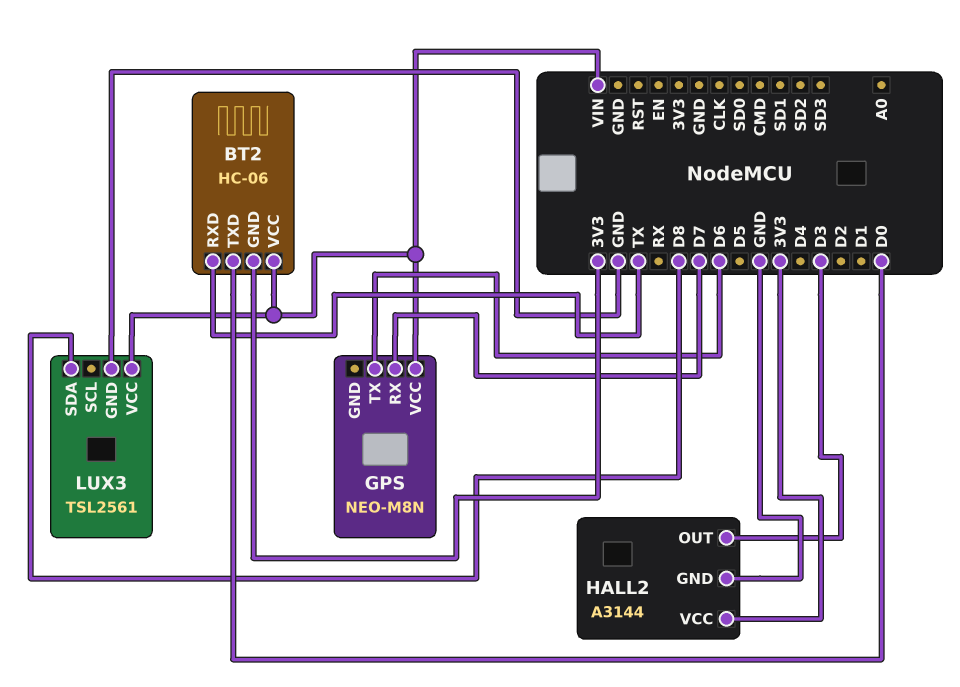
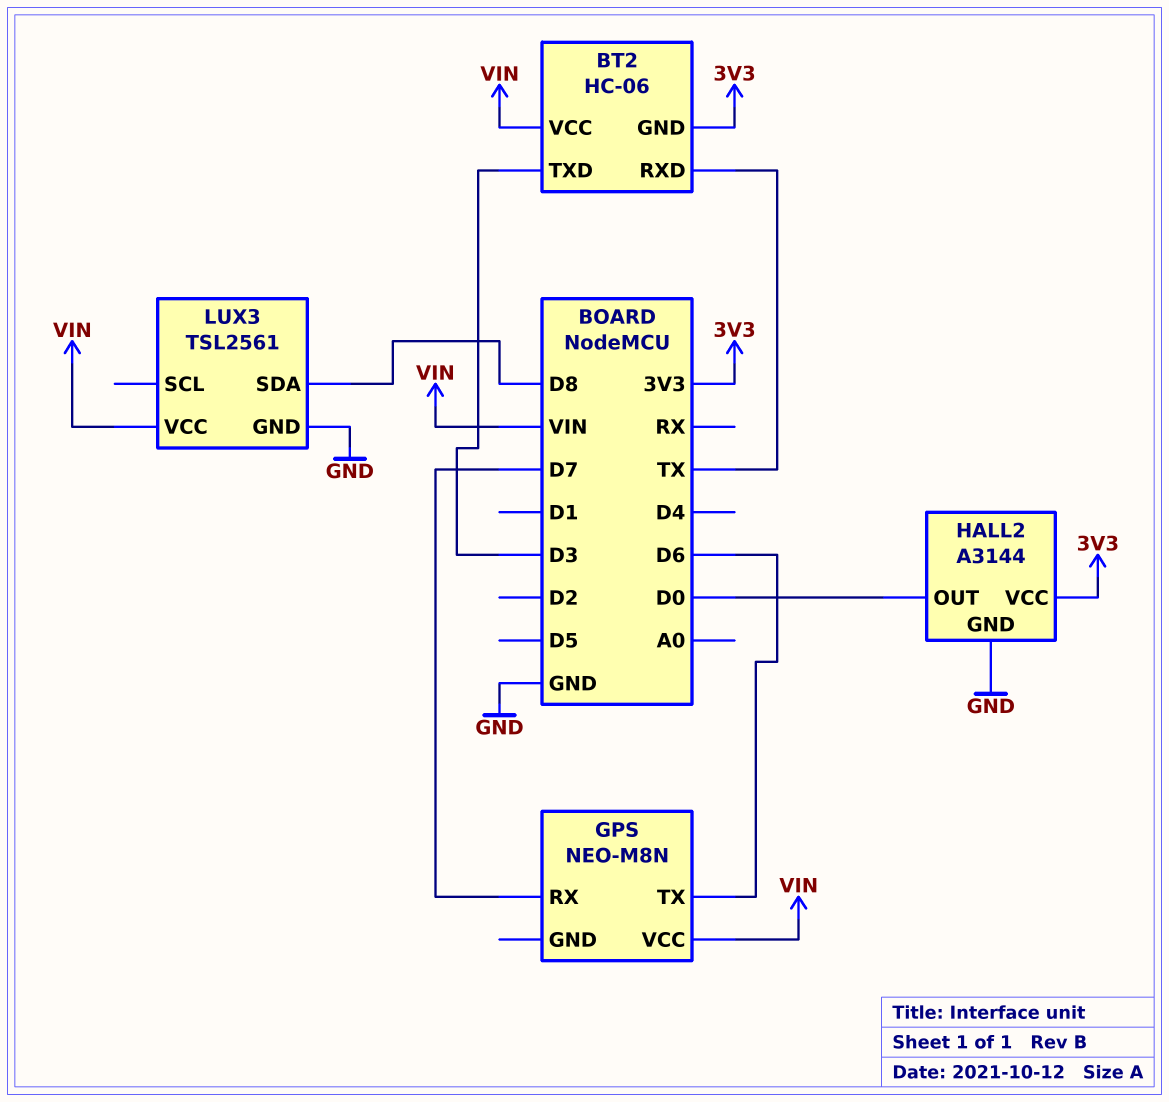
BT2 pin TXD: D0 -> D3
HALL2 pin OUT: D3 -> D0

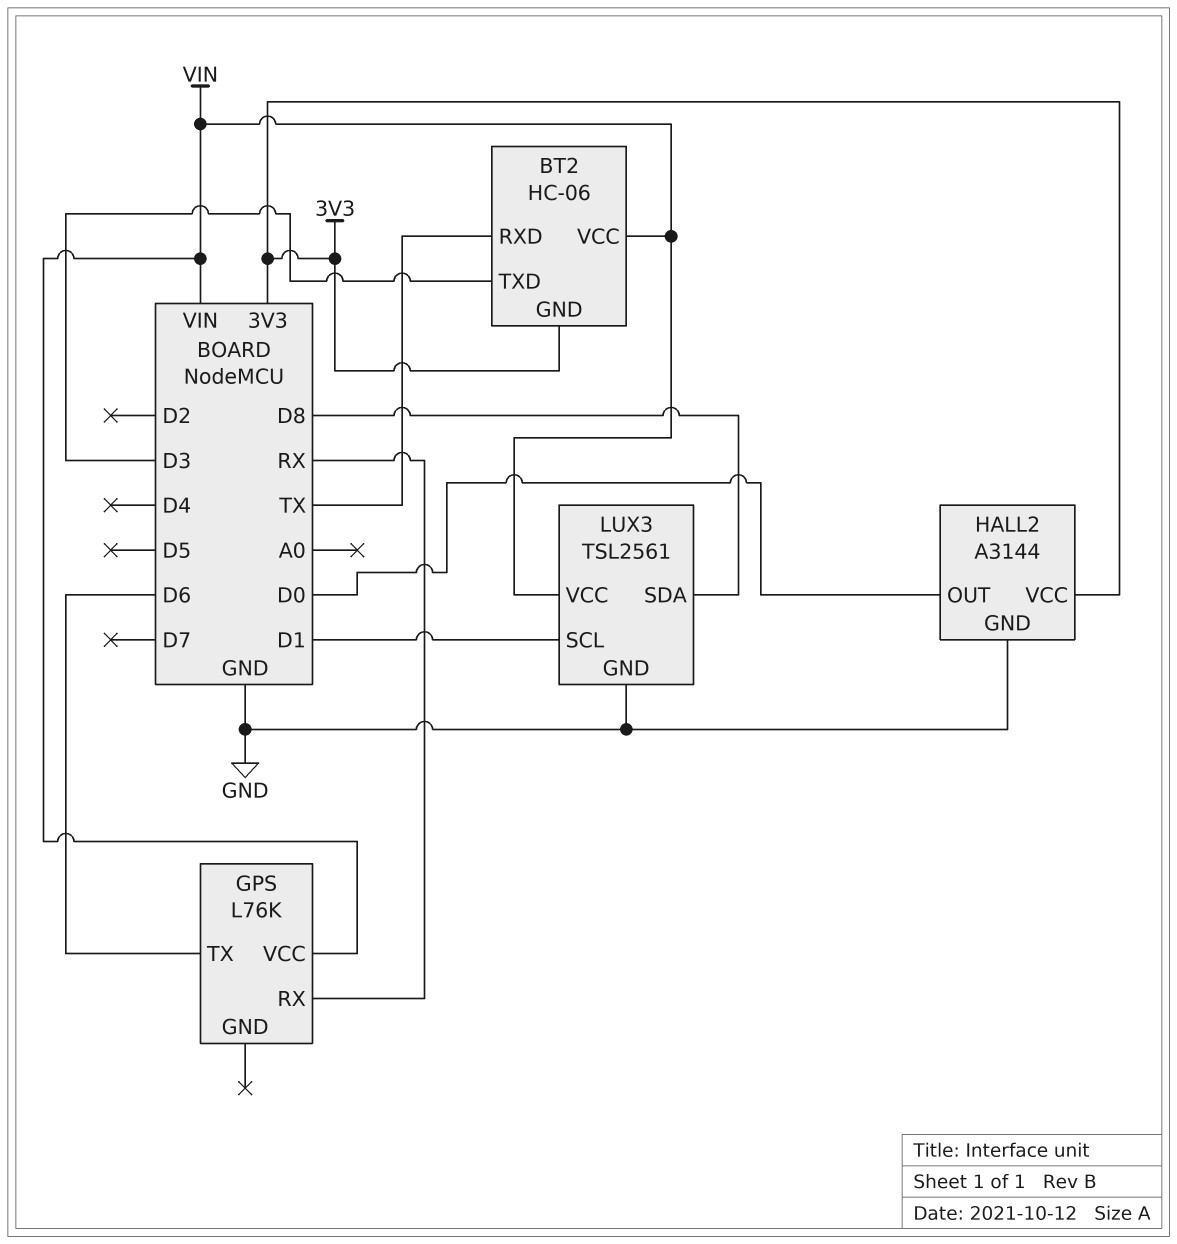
GPS: NEO-M8N -> L76K
GPS pin RX: D7 -> RX
LUX3 pin SCL: none -> D1

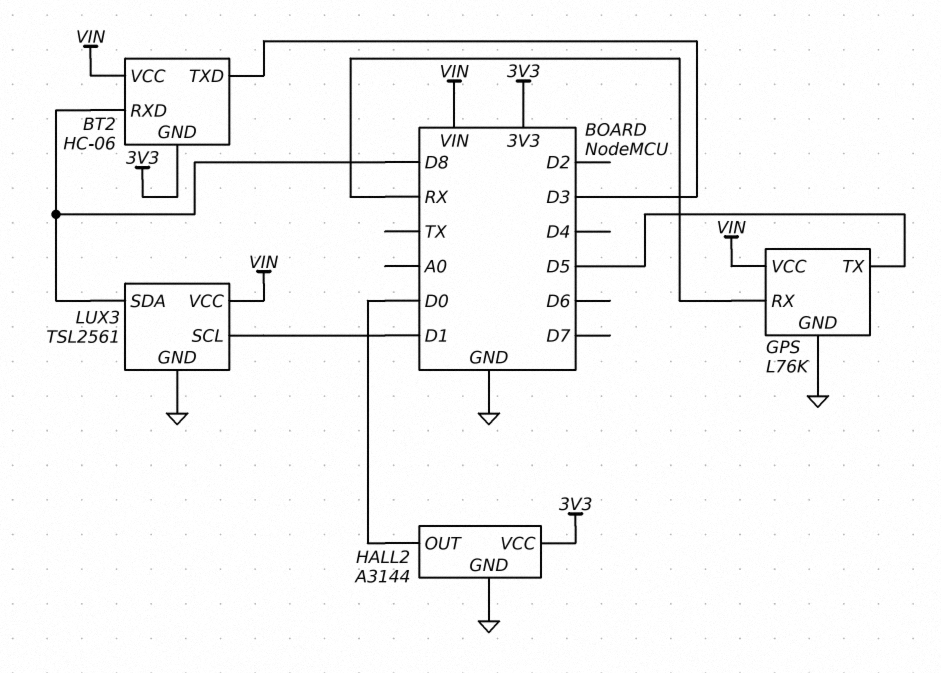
BT2 pin RXD: TX -> D8
GPS pin GND: none -> GND
GPS pin TX: D6 -> D5

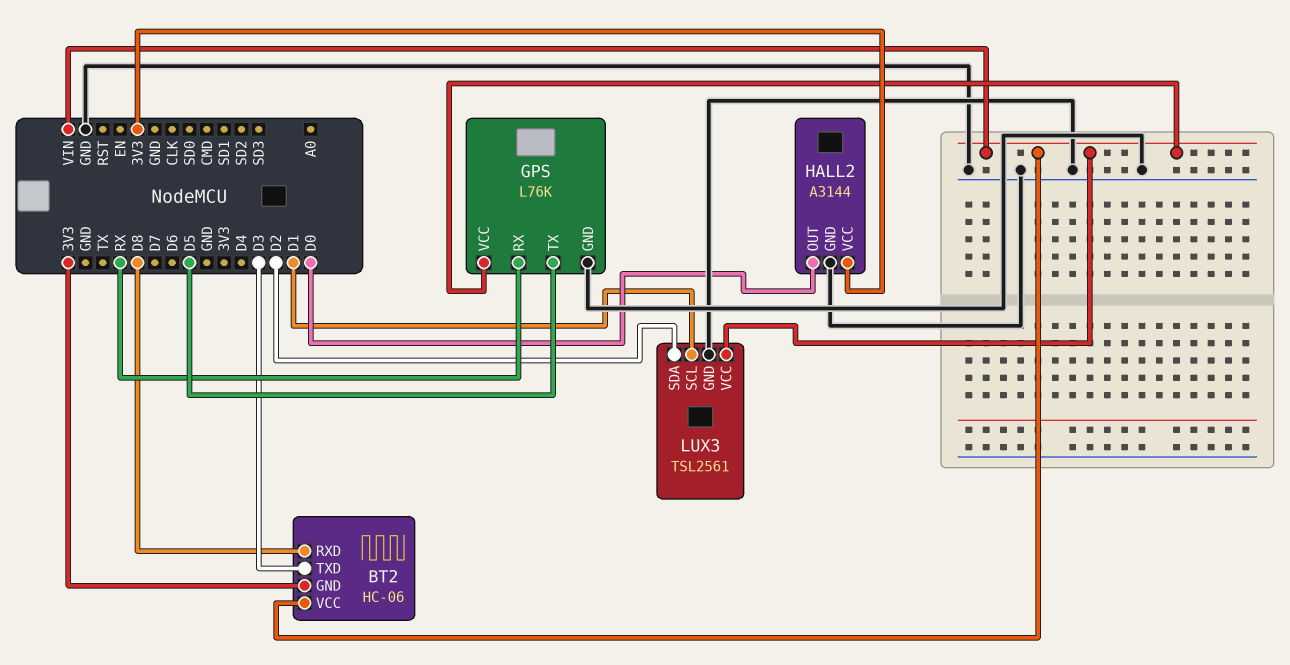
LUX3 pin SDA: D8 -> D2

